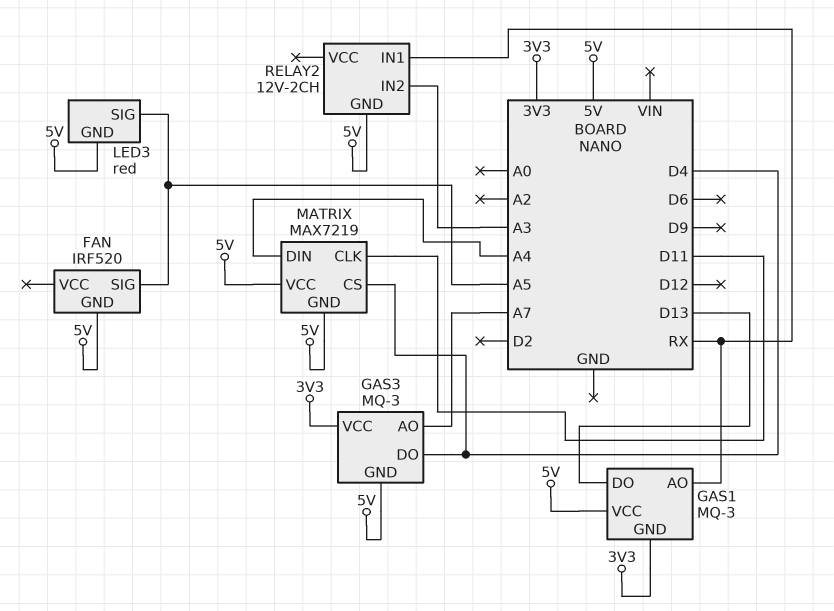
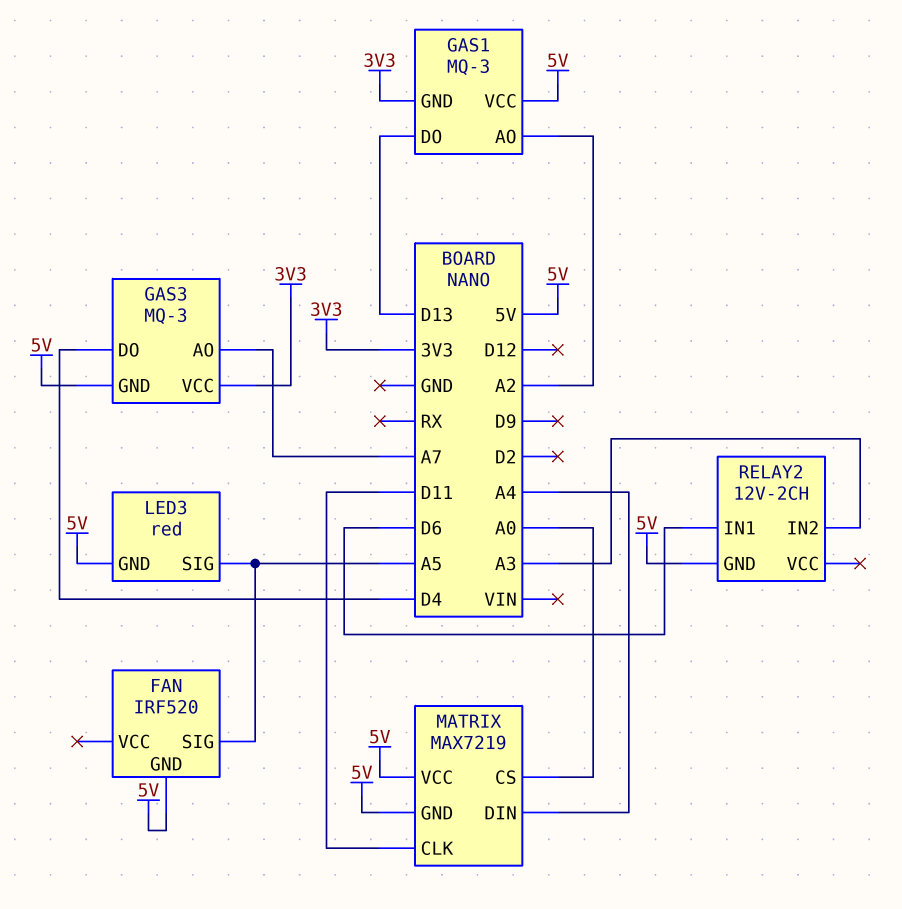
GAS1 pin AO: RX -> A2
MATRIX pin CS: D4 -> A0
RELAY2 pin IN1: RX -> D6

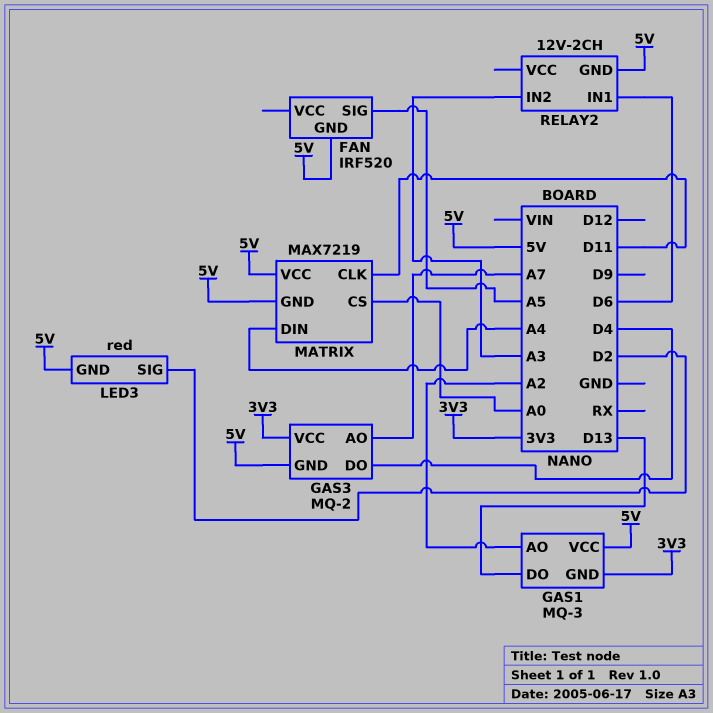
GAS3: MQ-3 -> MQ-2
LED3 pin SIG: A5 -> D2

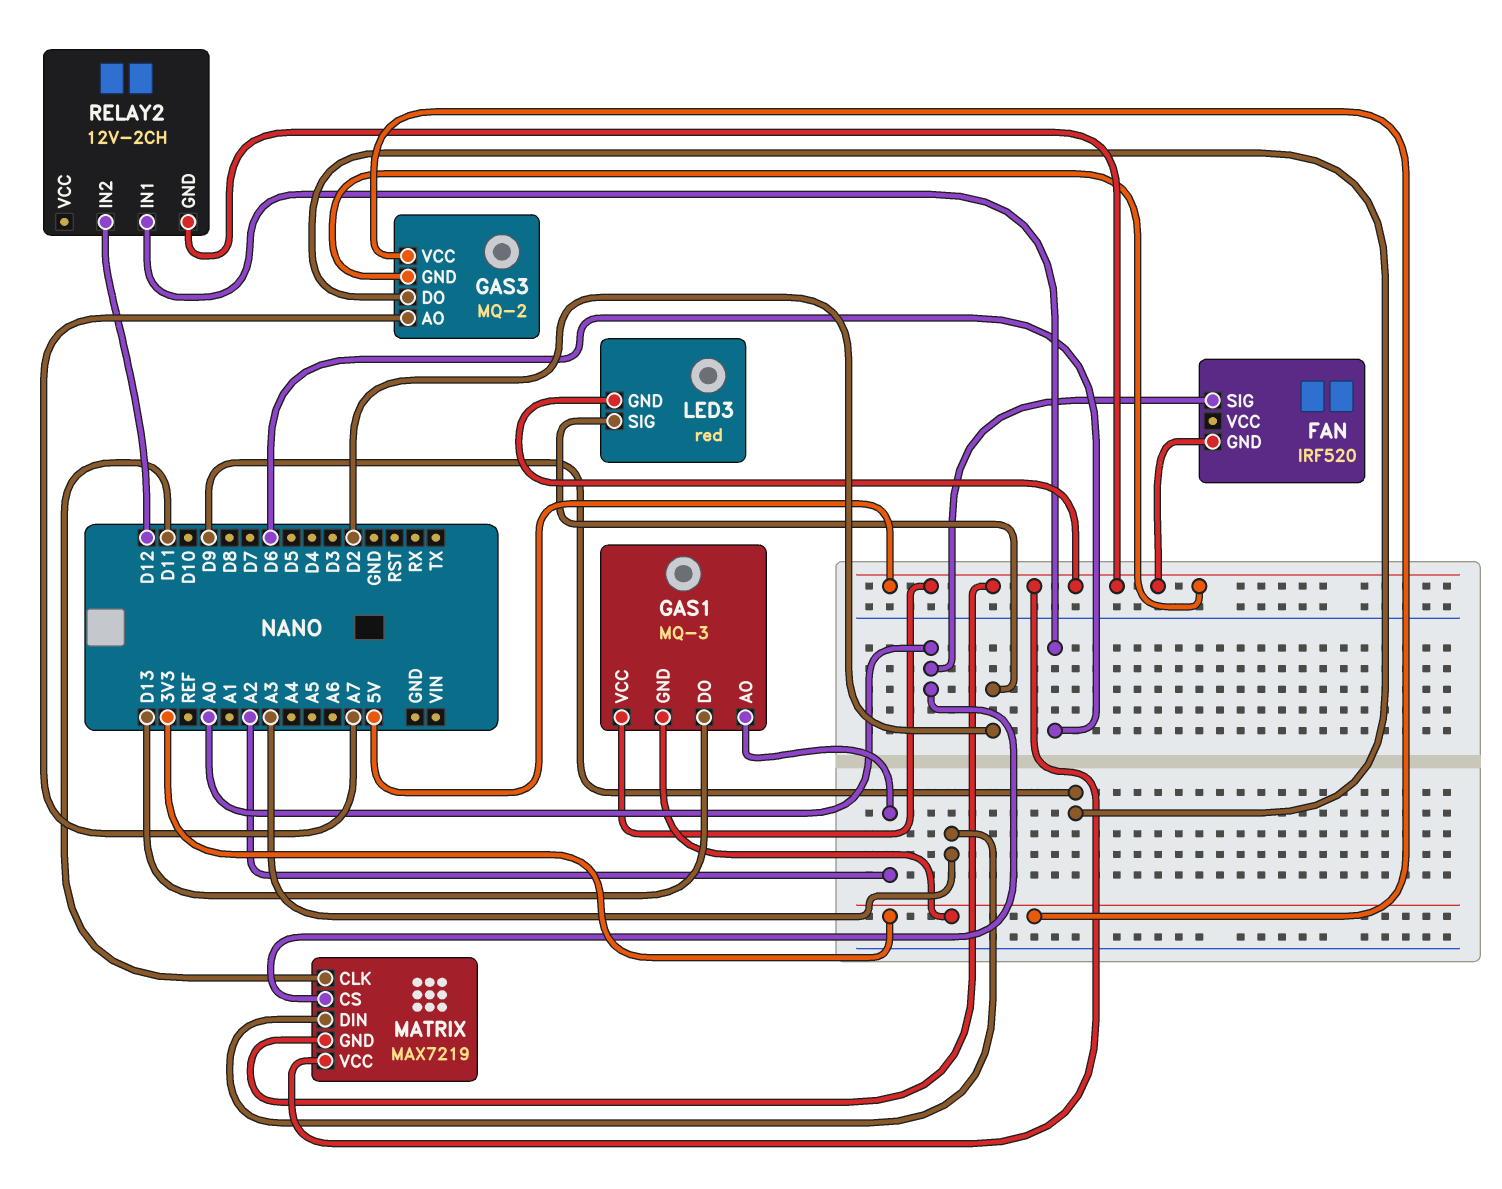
FAN pin SIG: A5 -> A0
GAS3 pin DO: D4 -> D9
MATRIX pin DIN: A4 -> A3
RELAY2 pin IN2: A3 -> D12

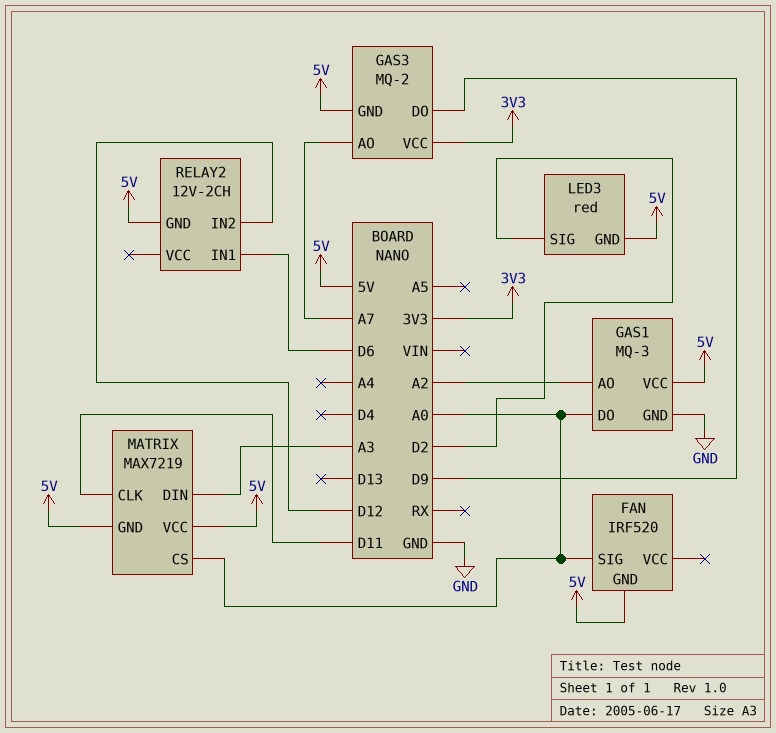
GAS1 pin DO: D13 -> A0
GAS1 pin GND: 3V3 -> GND

